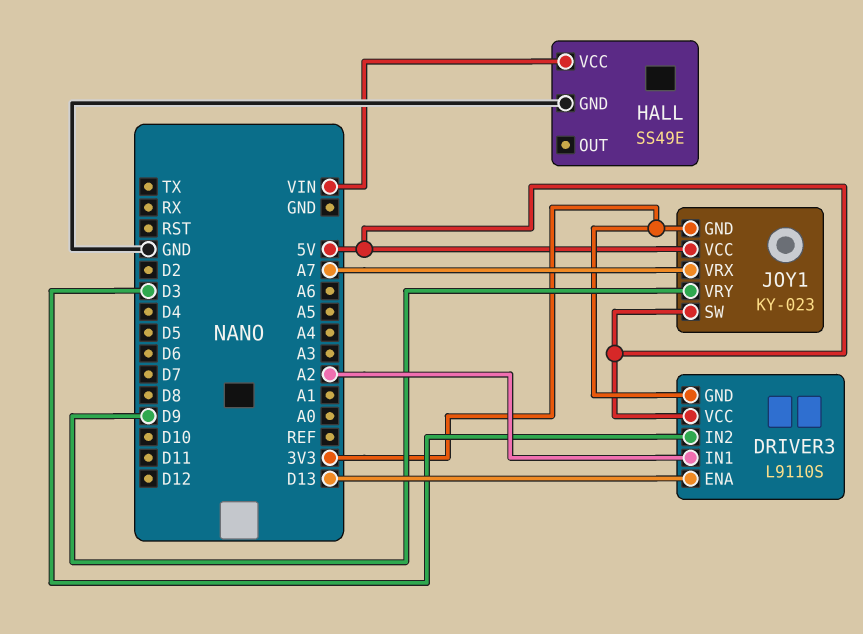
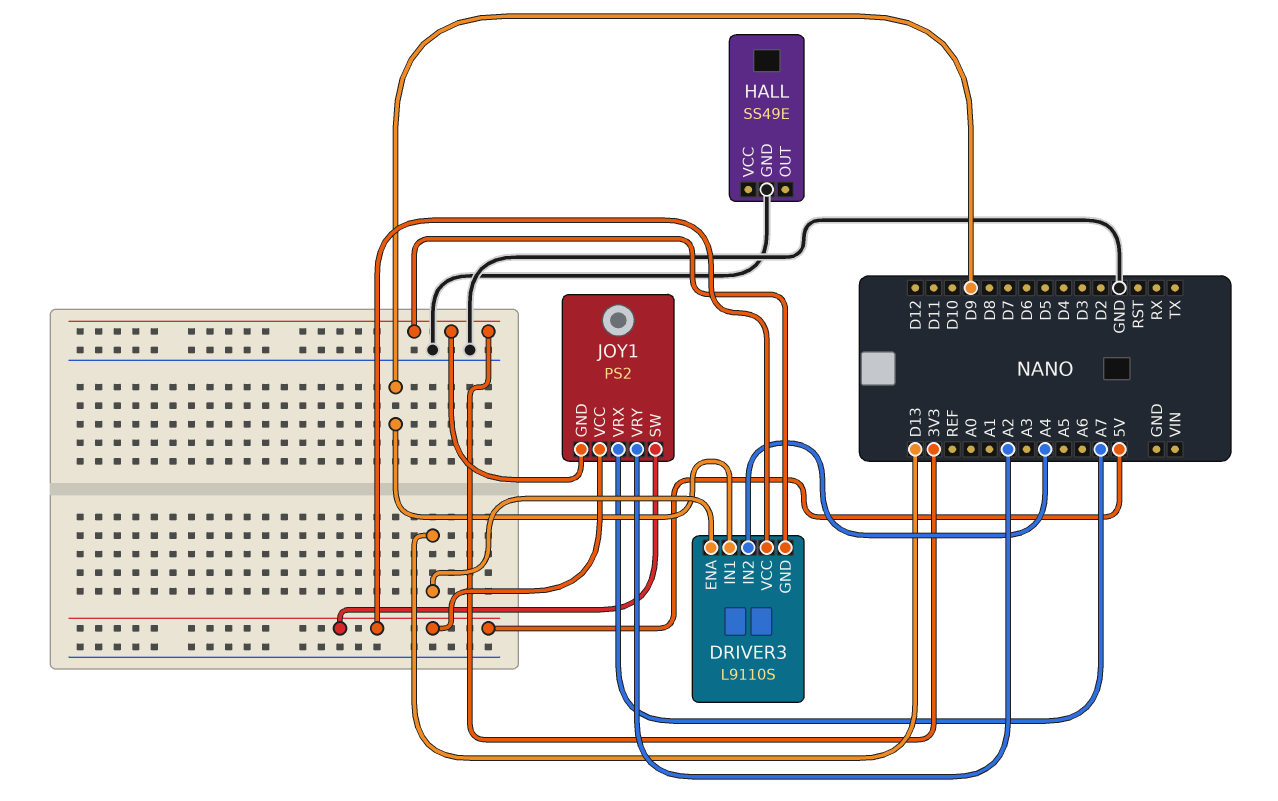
DRIVER3 pin IN1: A2 -> D9
DRIVER3 pin IN2: D3 -> A4
HALL pin VCC: VIN -> none
JOY1: KY-023 -> PS2
JOY1 pin VRY: D9 -> A2

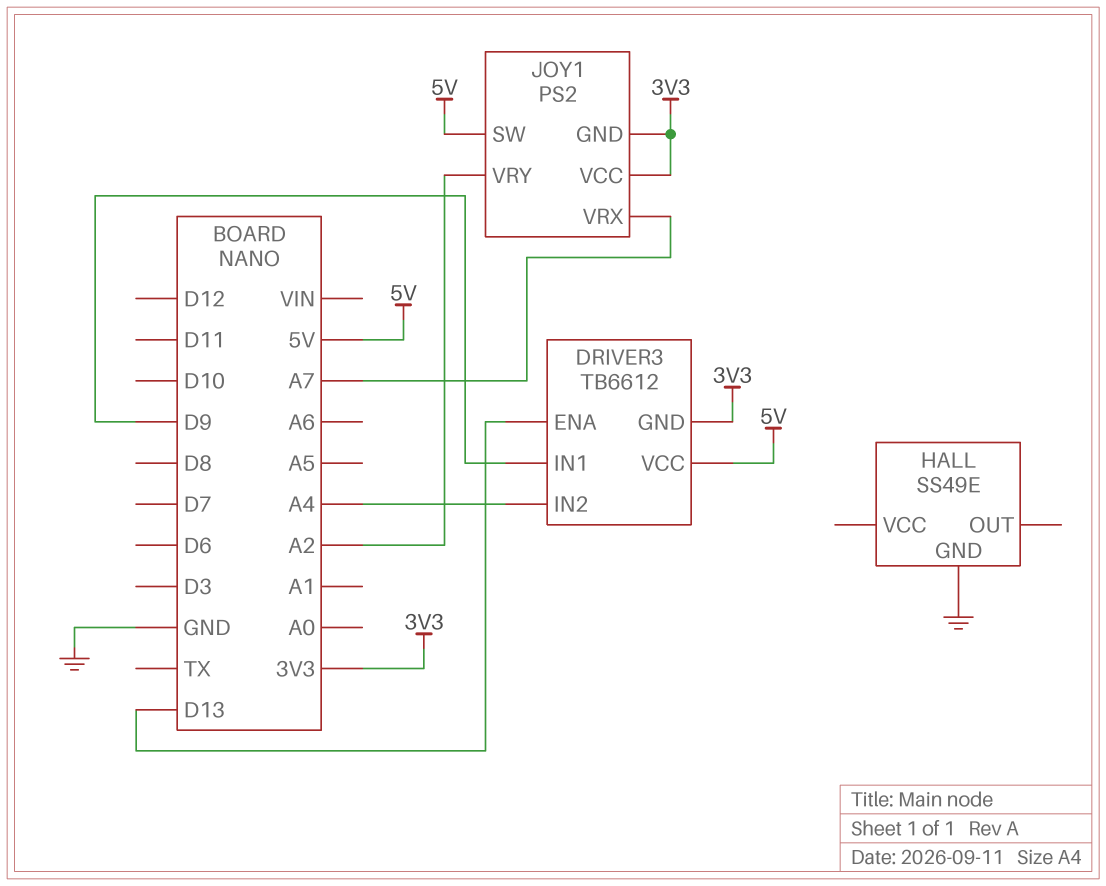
DRIVER3: L9110S -> TB6612
JOY1 pin VCC: 5V -> 3V3

